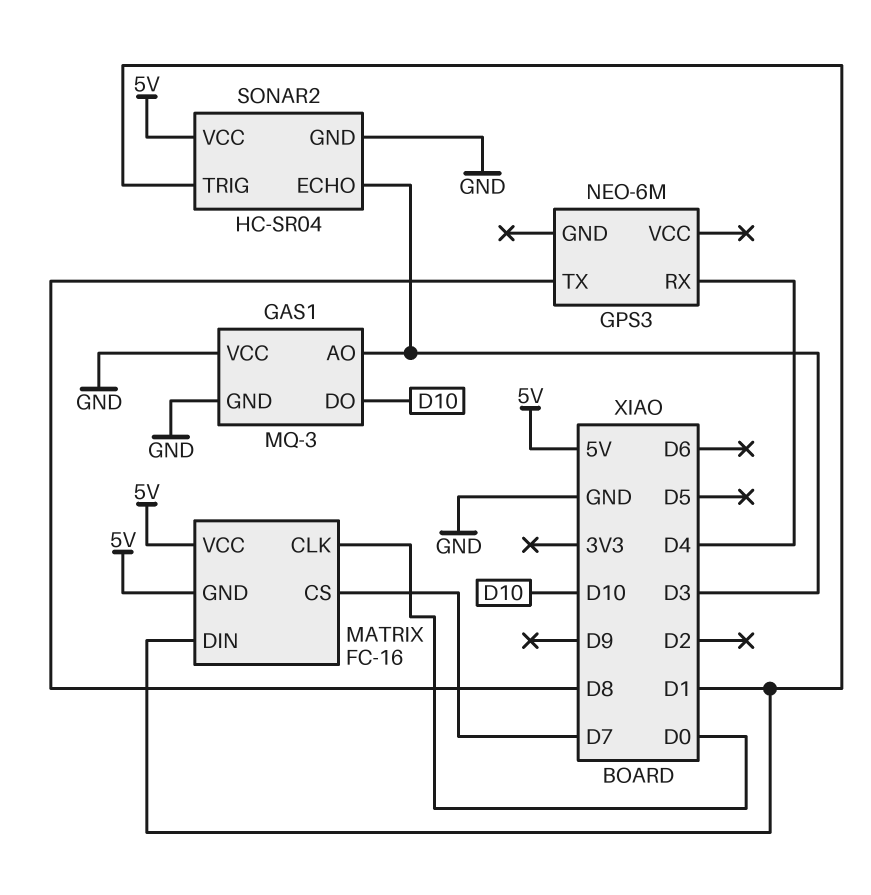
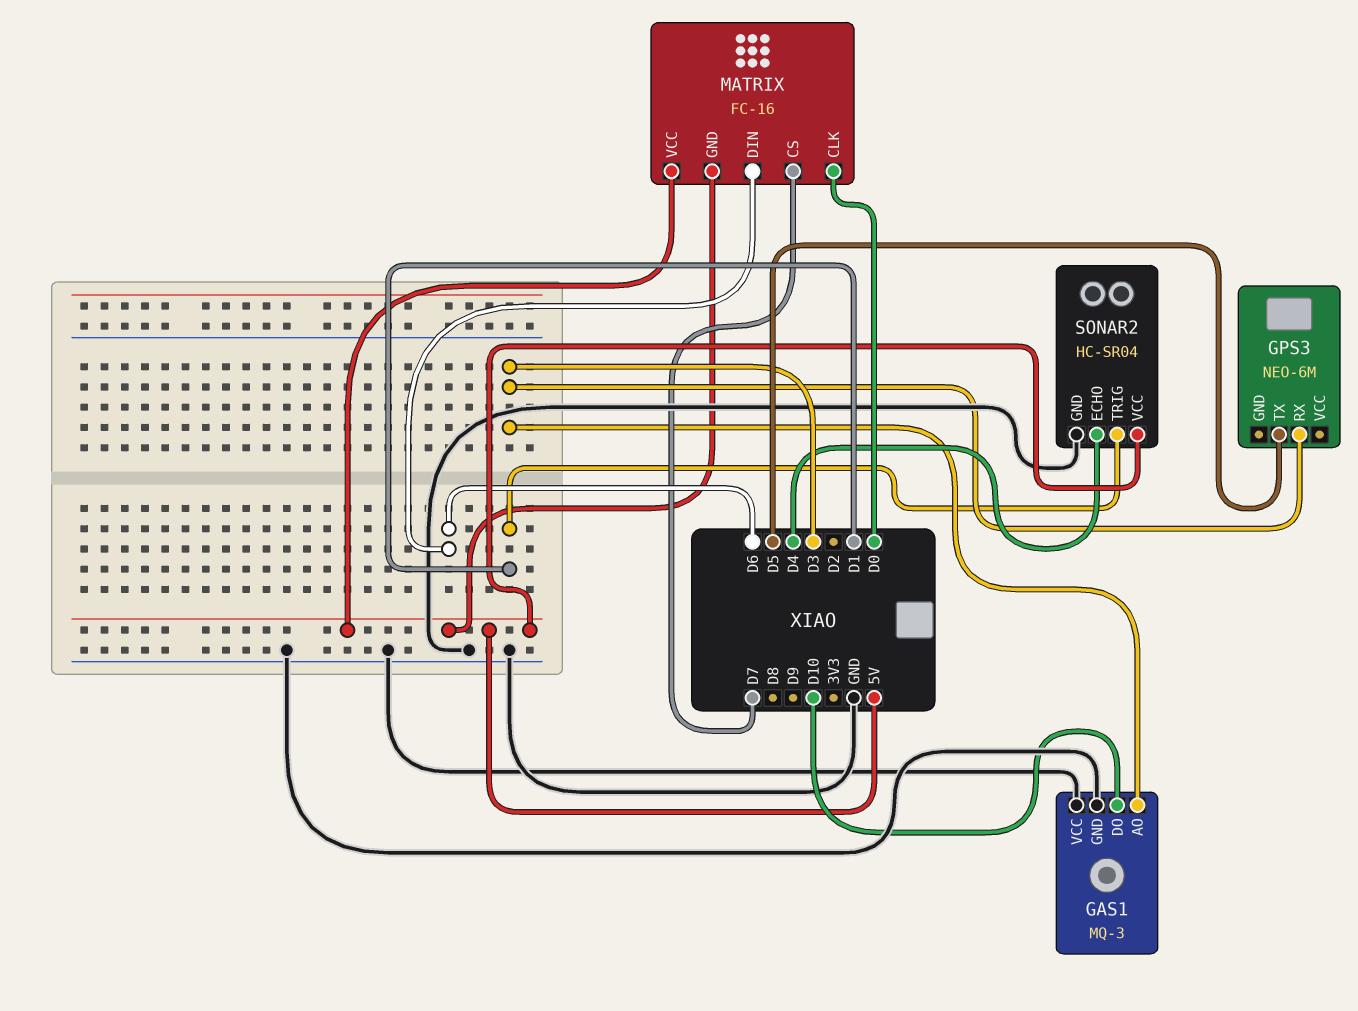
GPS3 pin RX: D4 -> D3
GPS3 pin TX: D8 -> D5
MATRIX pin DIN: D1 -> D6
SONAR2 pin ECHO: D3 -> D4

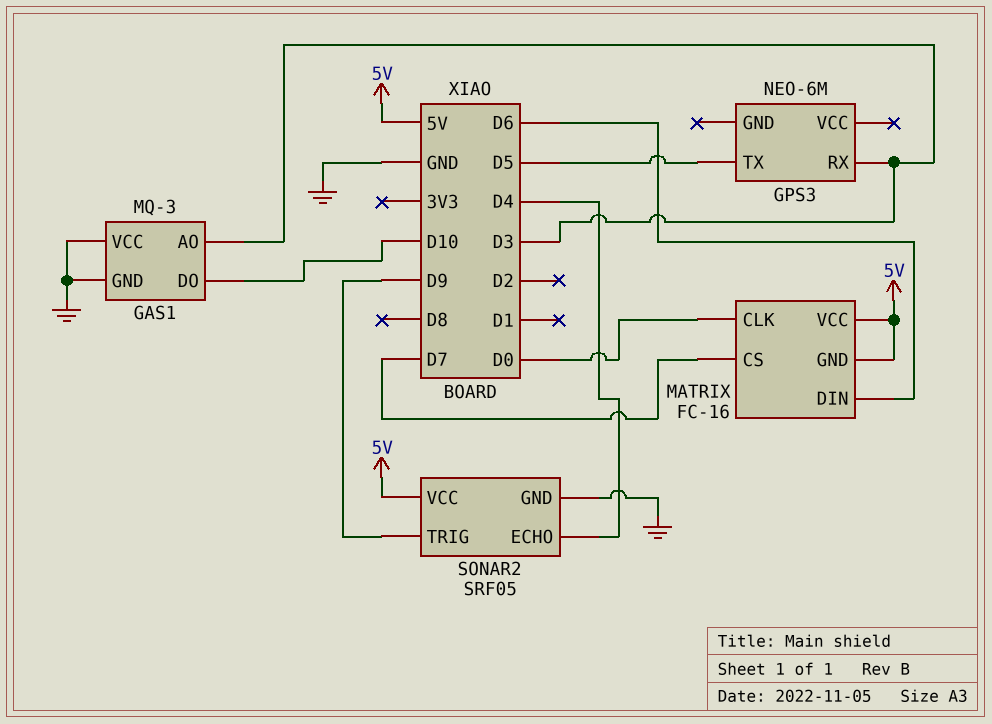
SONAR2: HC-SR04 -> SRF05
SONAR2 pin TRIG: D1 -> D9

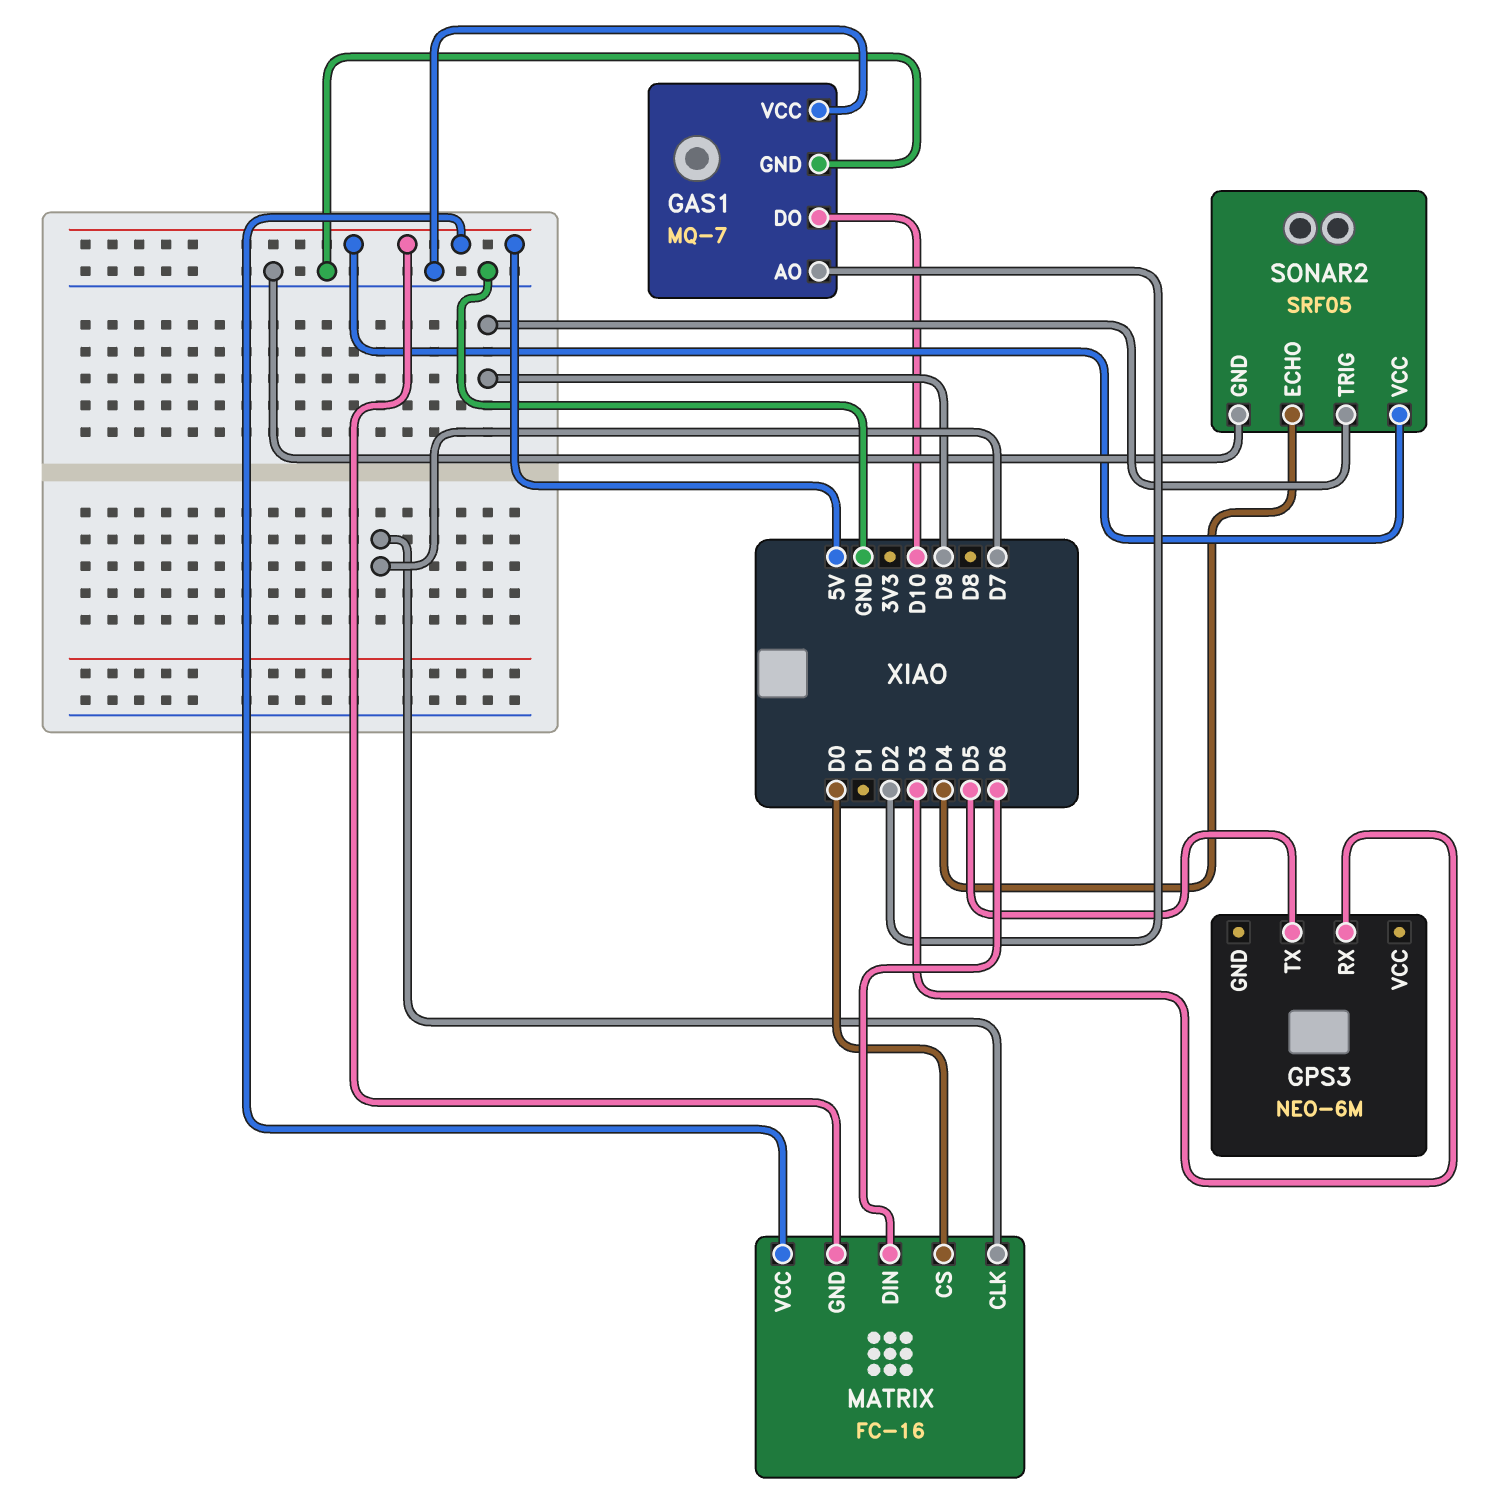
GAS1: MQ-3 -> MQ-7
GAS1 pin AO: D3 -> D2
MATRIX pin CLK: D0 -> D7
MATRIX pin CS: D7 -> D0

